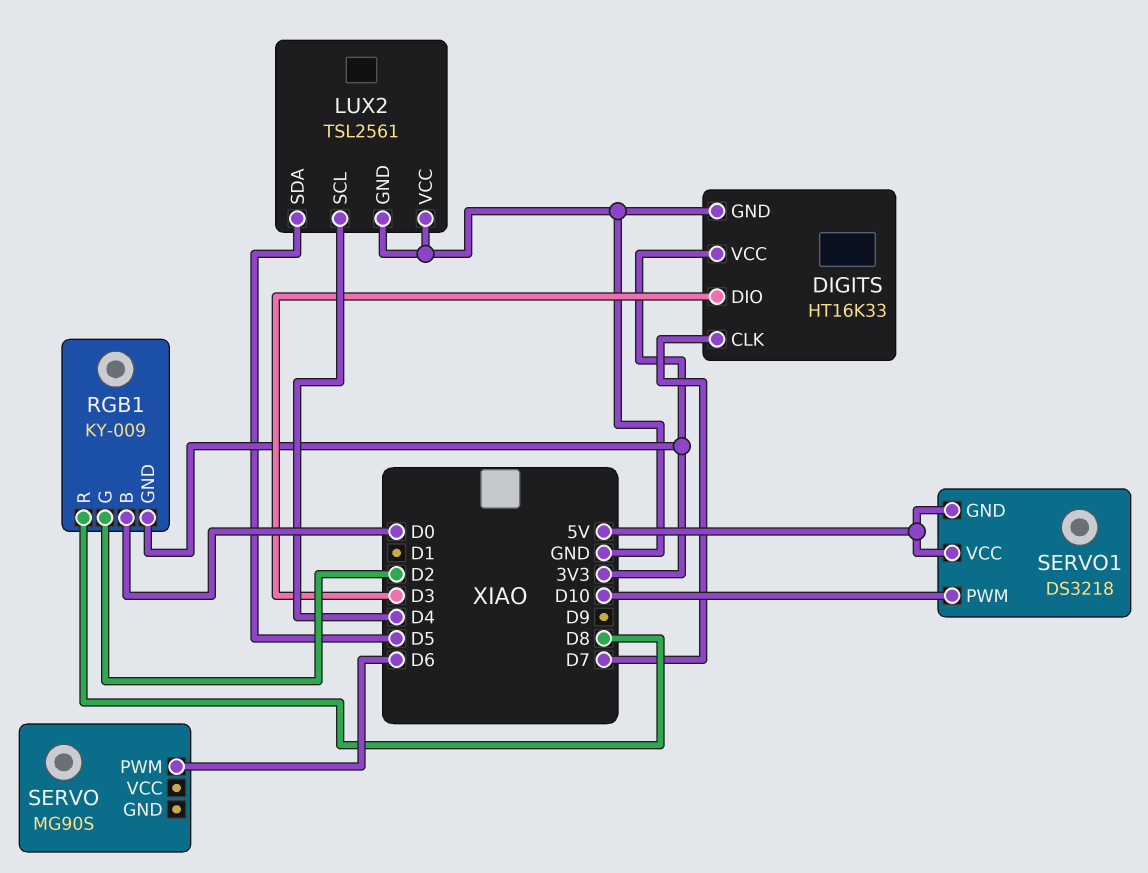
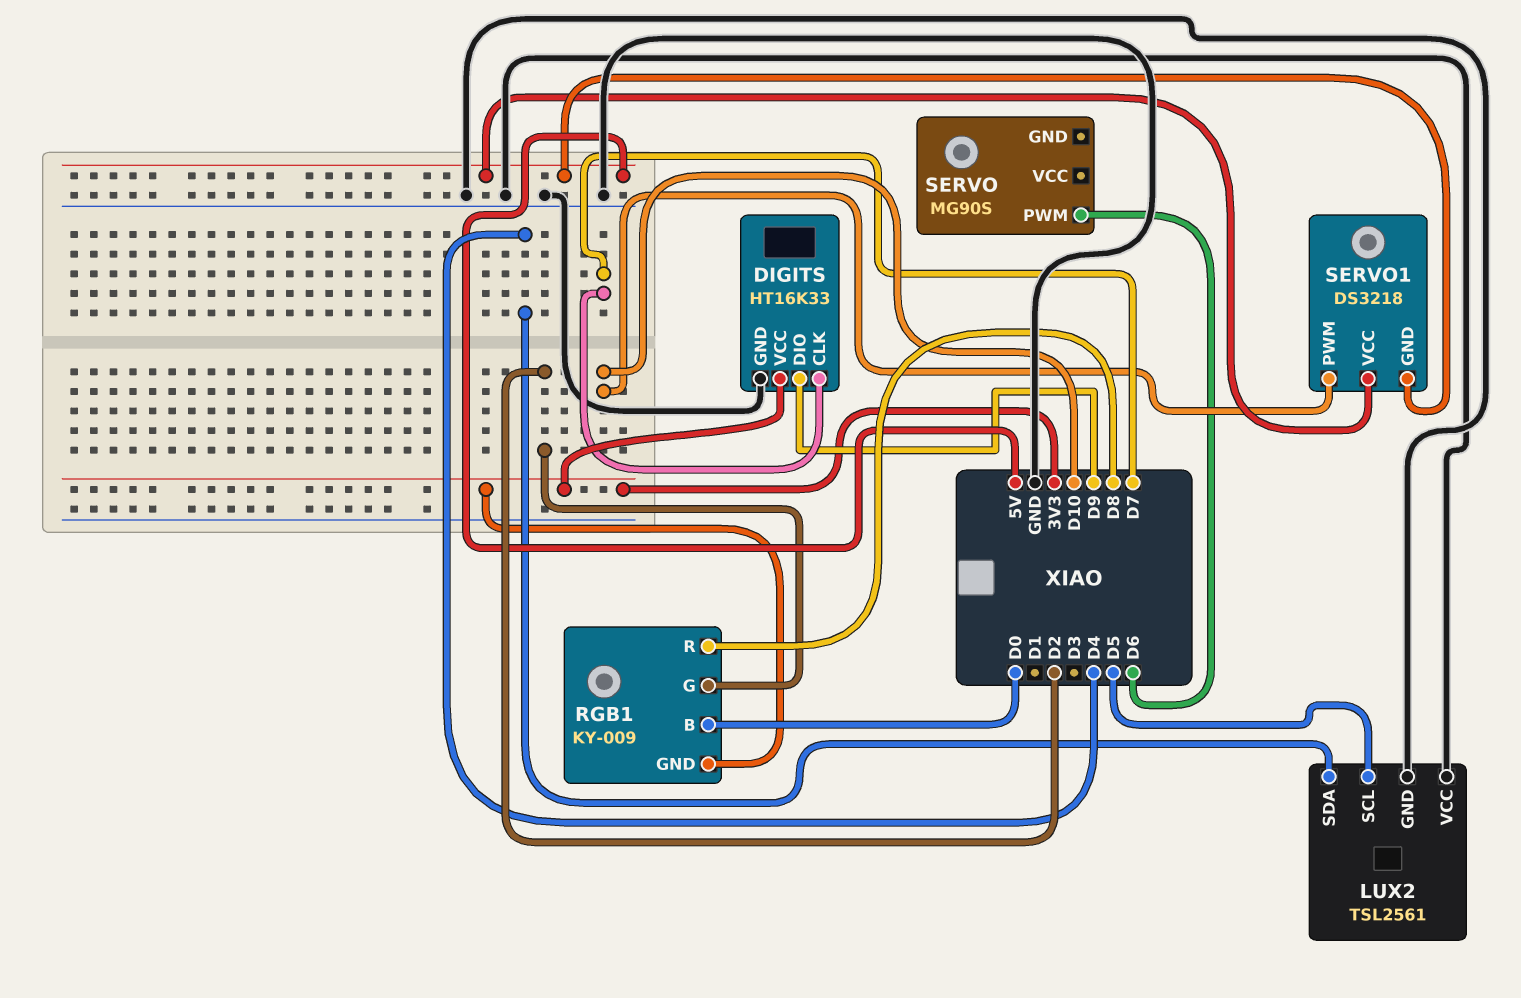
DIGITS pin DIO: D3 -> D9
LUX2 pin SCL: D4 -> D5
LUX2 pin SDA: D5 -> D4

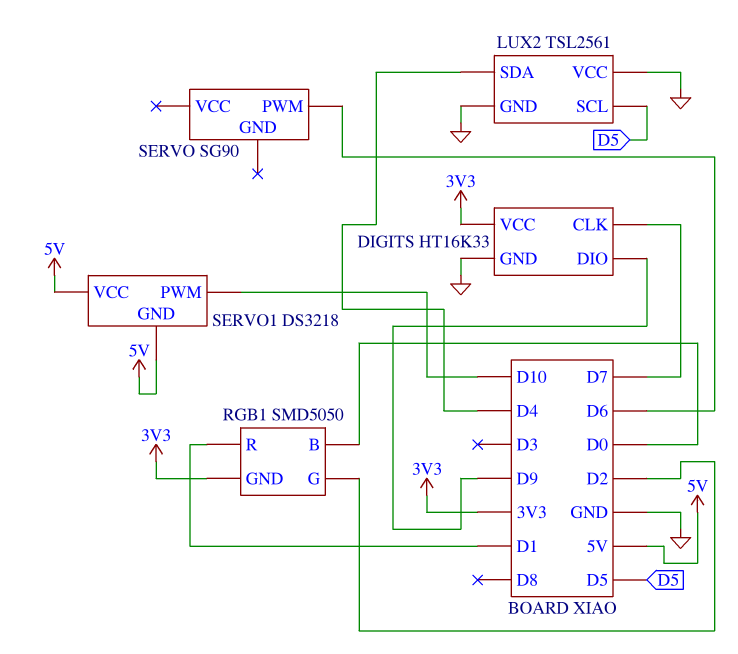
RGB1: KY-009 -> SMD5050
RGB1 pin R: D8 -> D1
SERVO: MG90S -> SG90

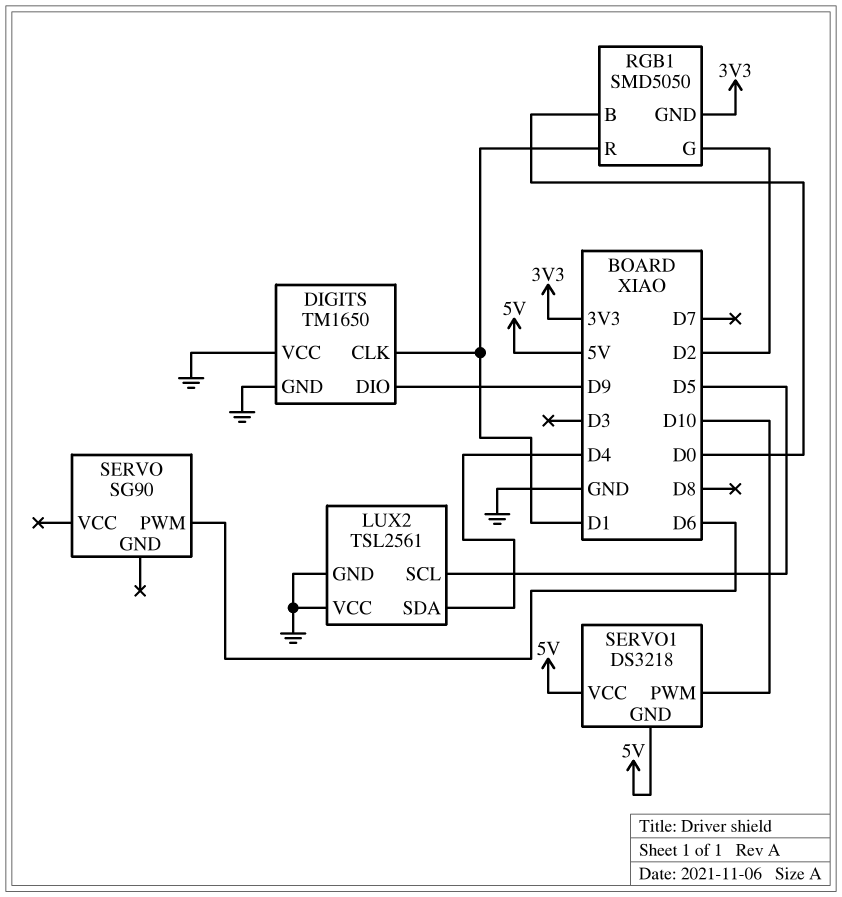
DIGITS: HT16K33 -> TM1650
DIGITS pin CLK: D7 -> D1
DIGITS pin VCC: 3V3 -> GND

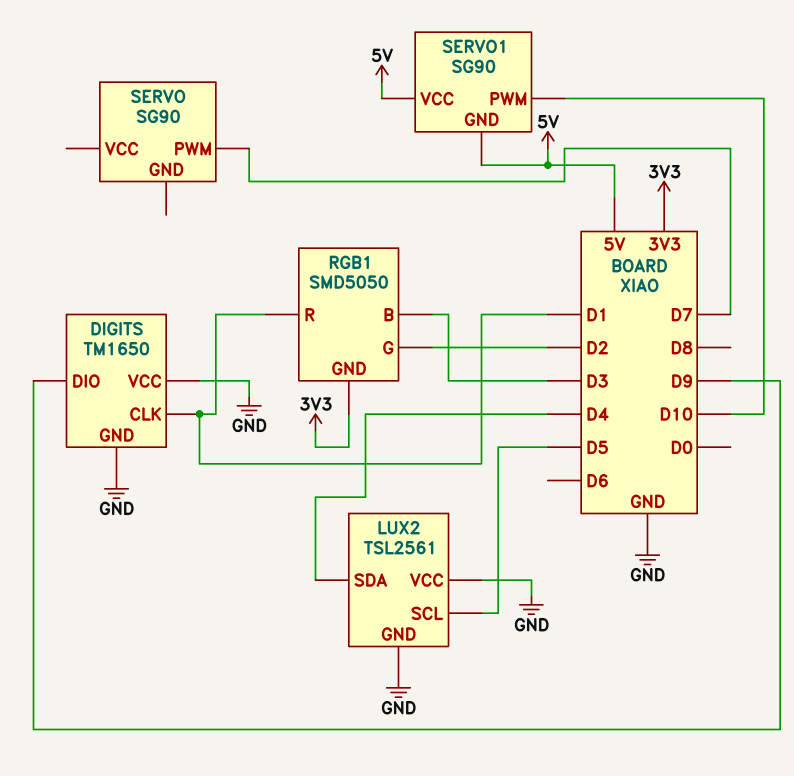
RGB1 pin B: D0 -> D3
SERVO pin PWM: D6 -> D7
SERVO1: DS3218 -> SG90

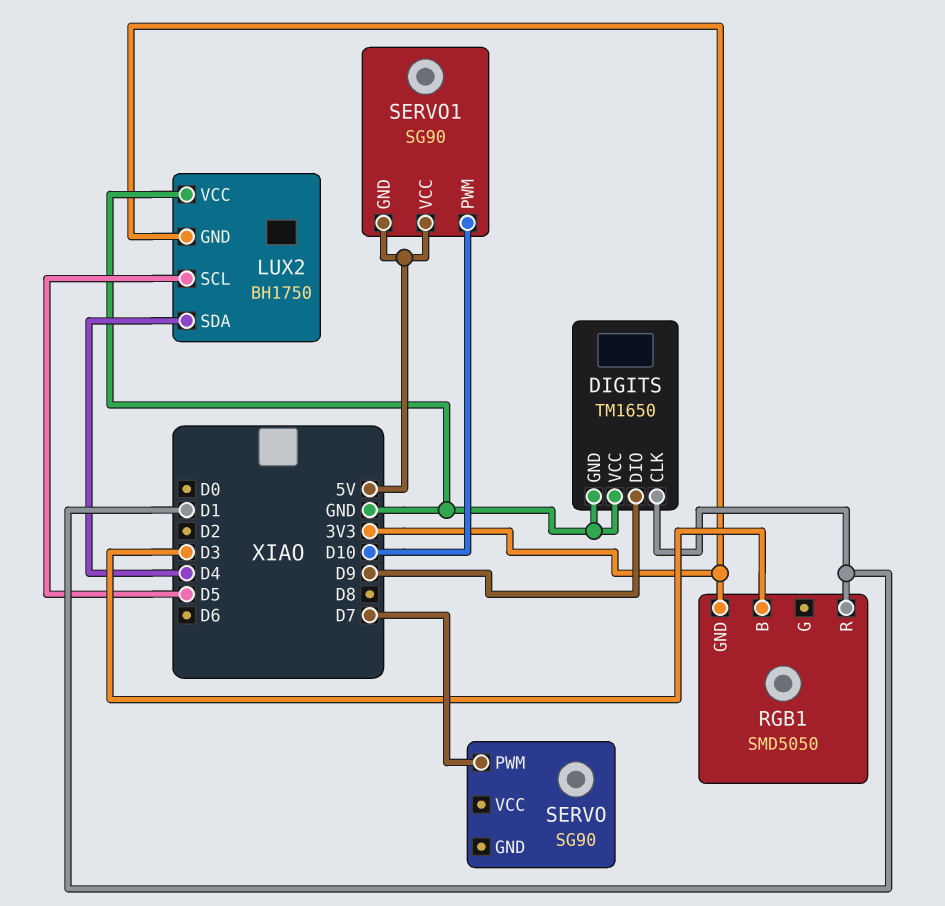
LUX2: TSL2561 -> BH1750
LUX2 pin GND: GND -> 3V3
RGB1 pin G: D2 -> none

